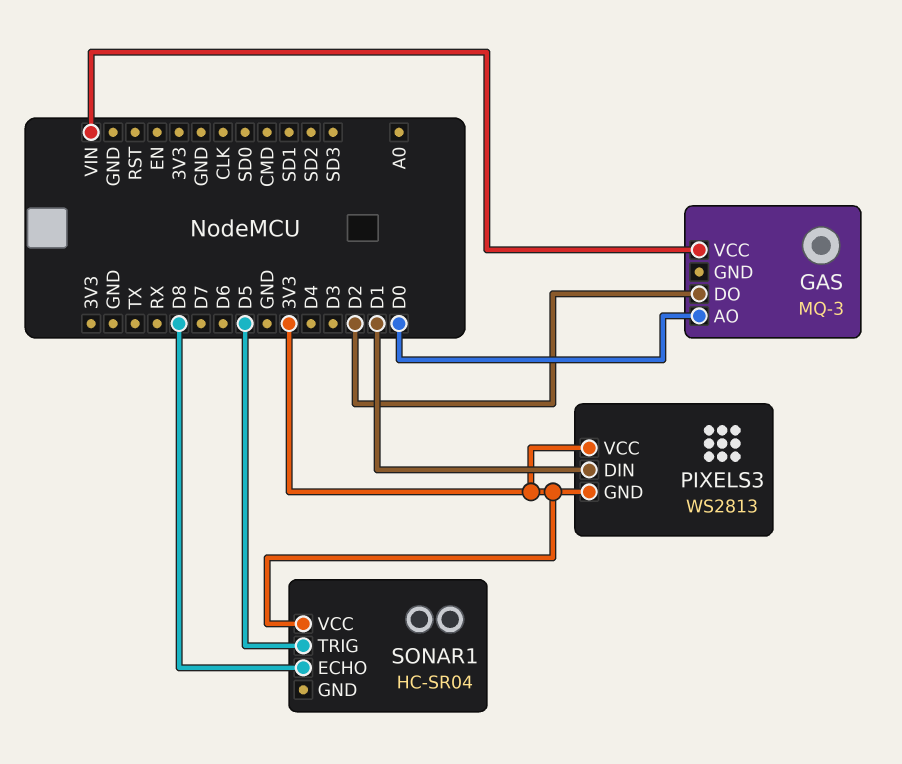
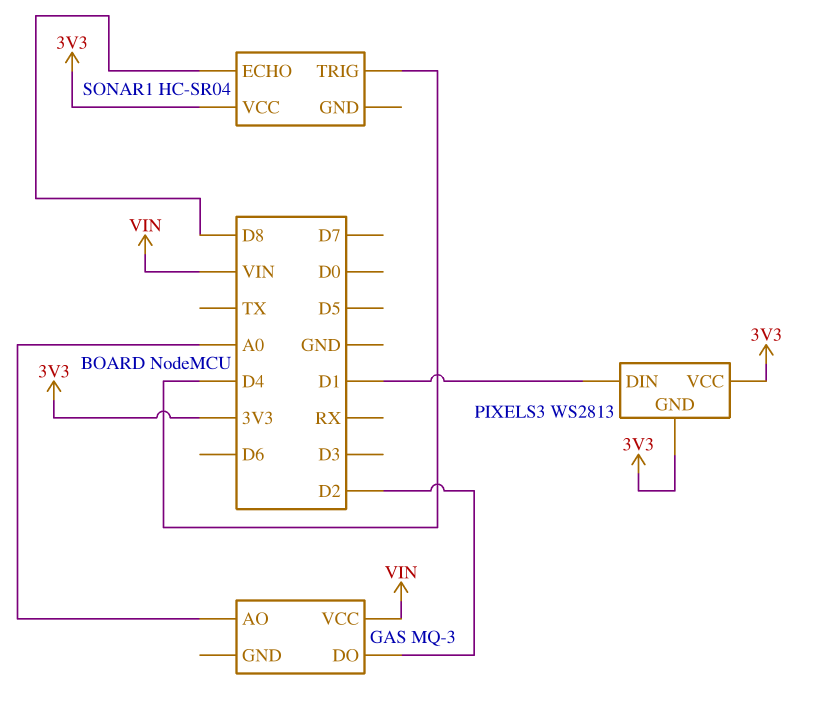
GAS pin AO: D0 -> A0
SONAR1 pin TRIG: D5 -> D4

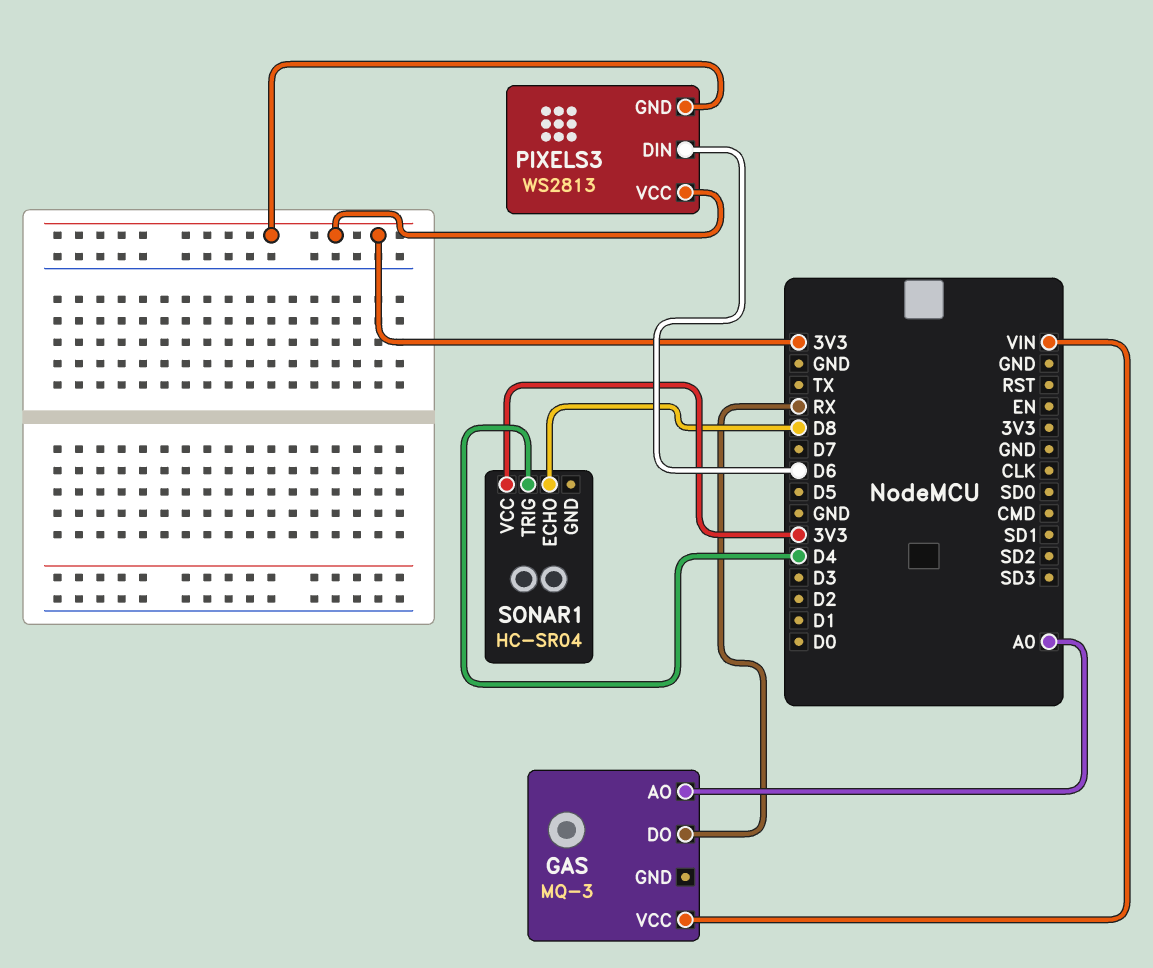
GAS pin DO: D2 -> RX
PIXELS3 pin DIN: D1 -> D6

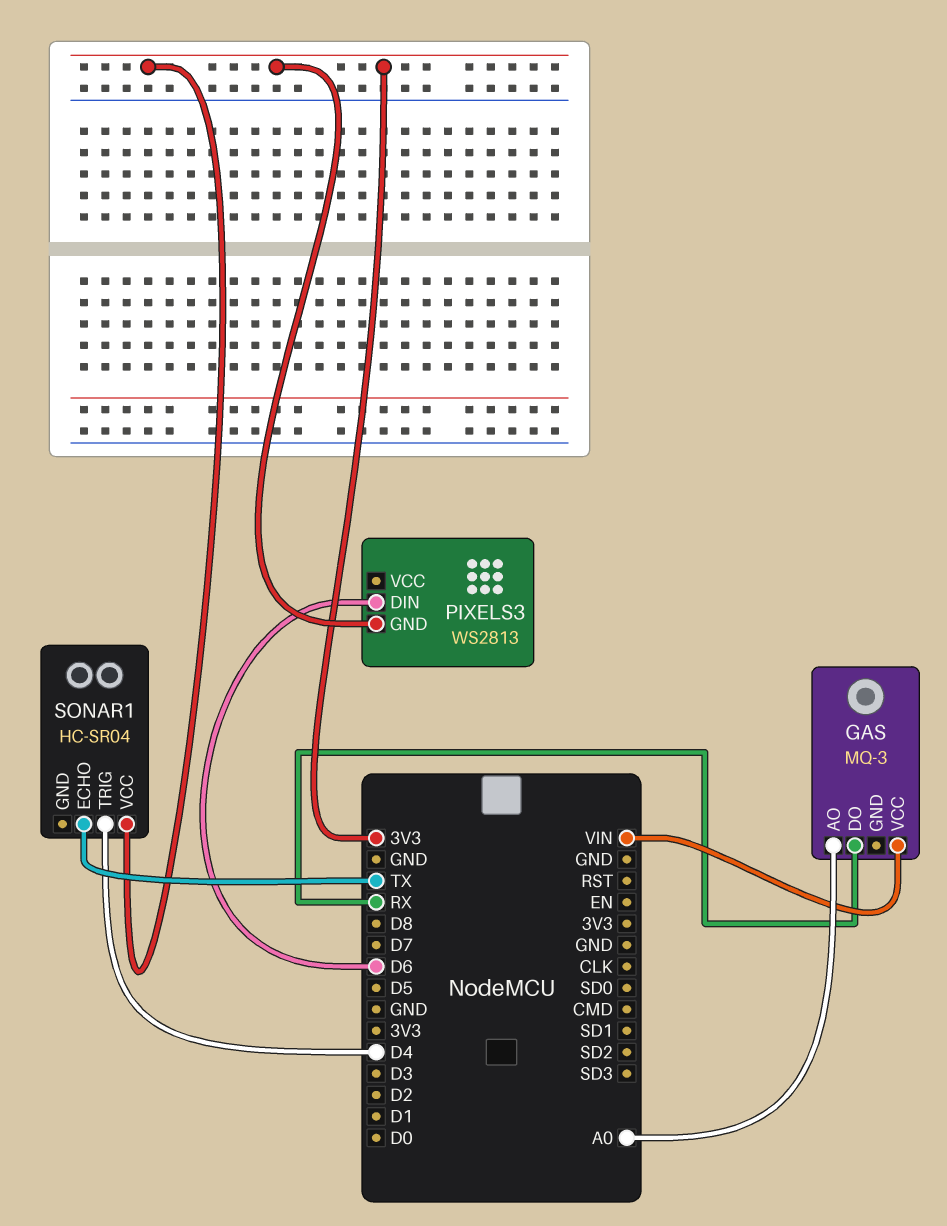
PIXELS3 pin VCC: 3V3 -> none
SONAR1 pin ECHO: D8 -> TX

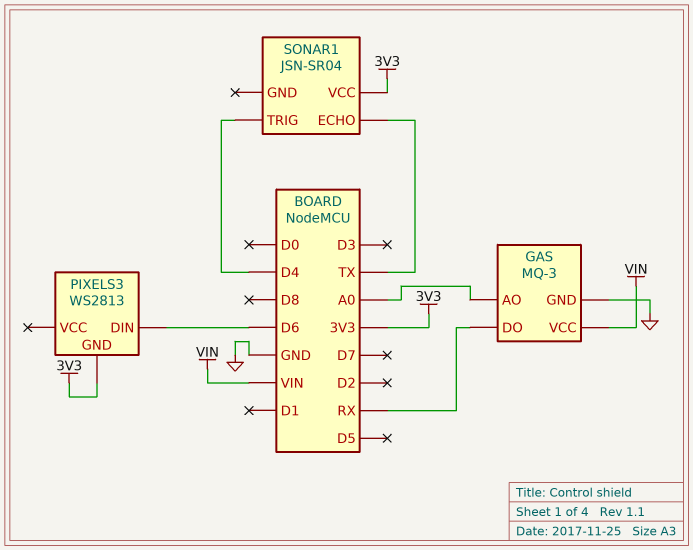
GAS pin GND: none -> GND
SONAR1: HC-SR04 -> JSN-SR04

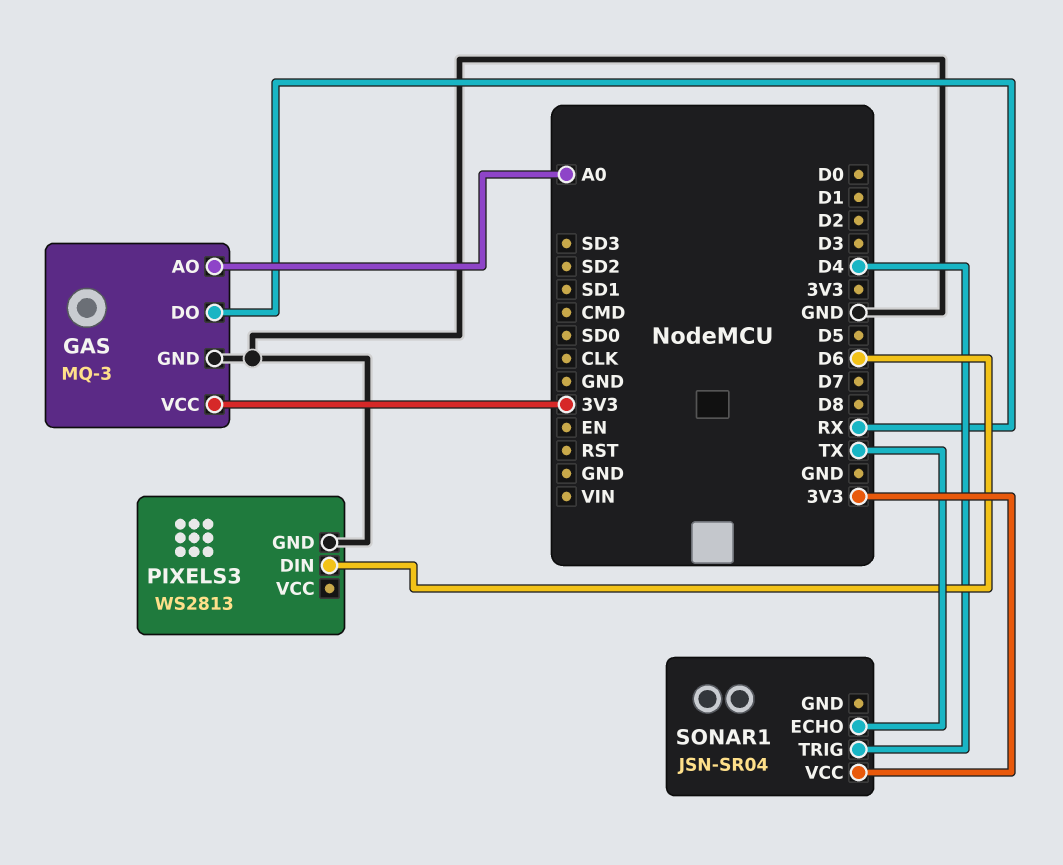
GAS pin VCC: VIN -> 3V3
PIXELS3 pin GND: 3V3 -> GND

